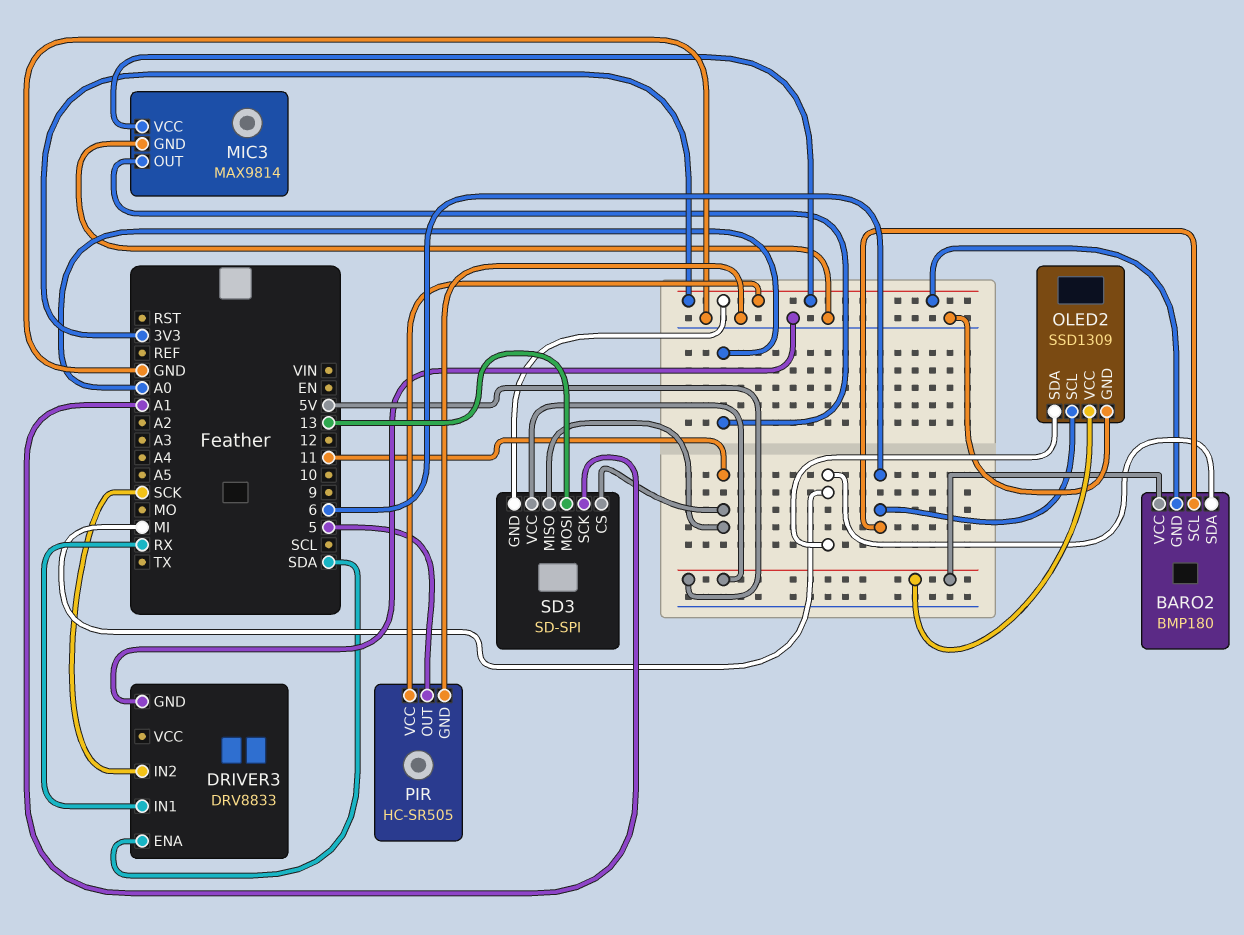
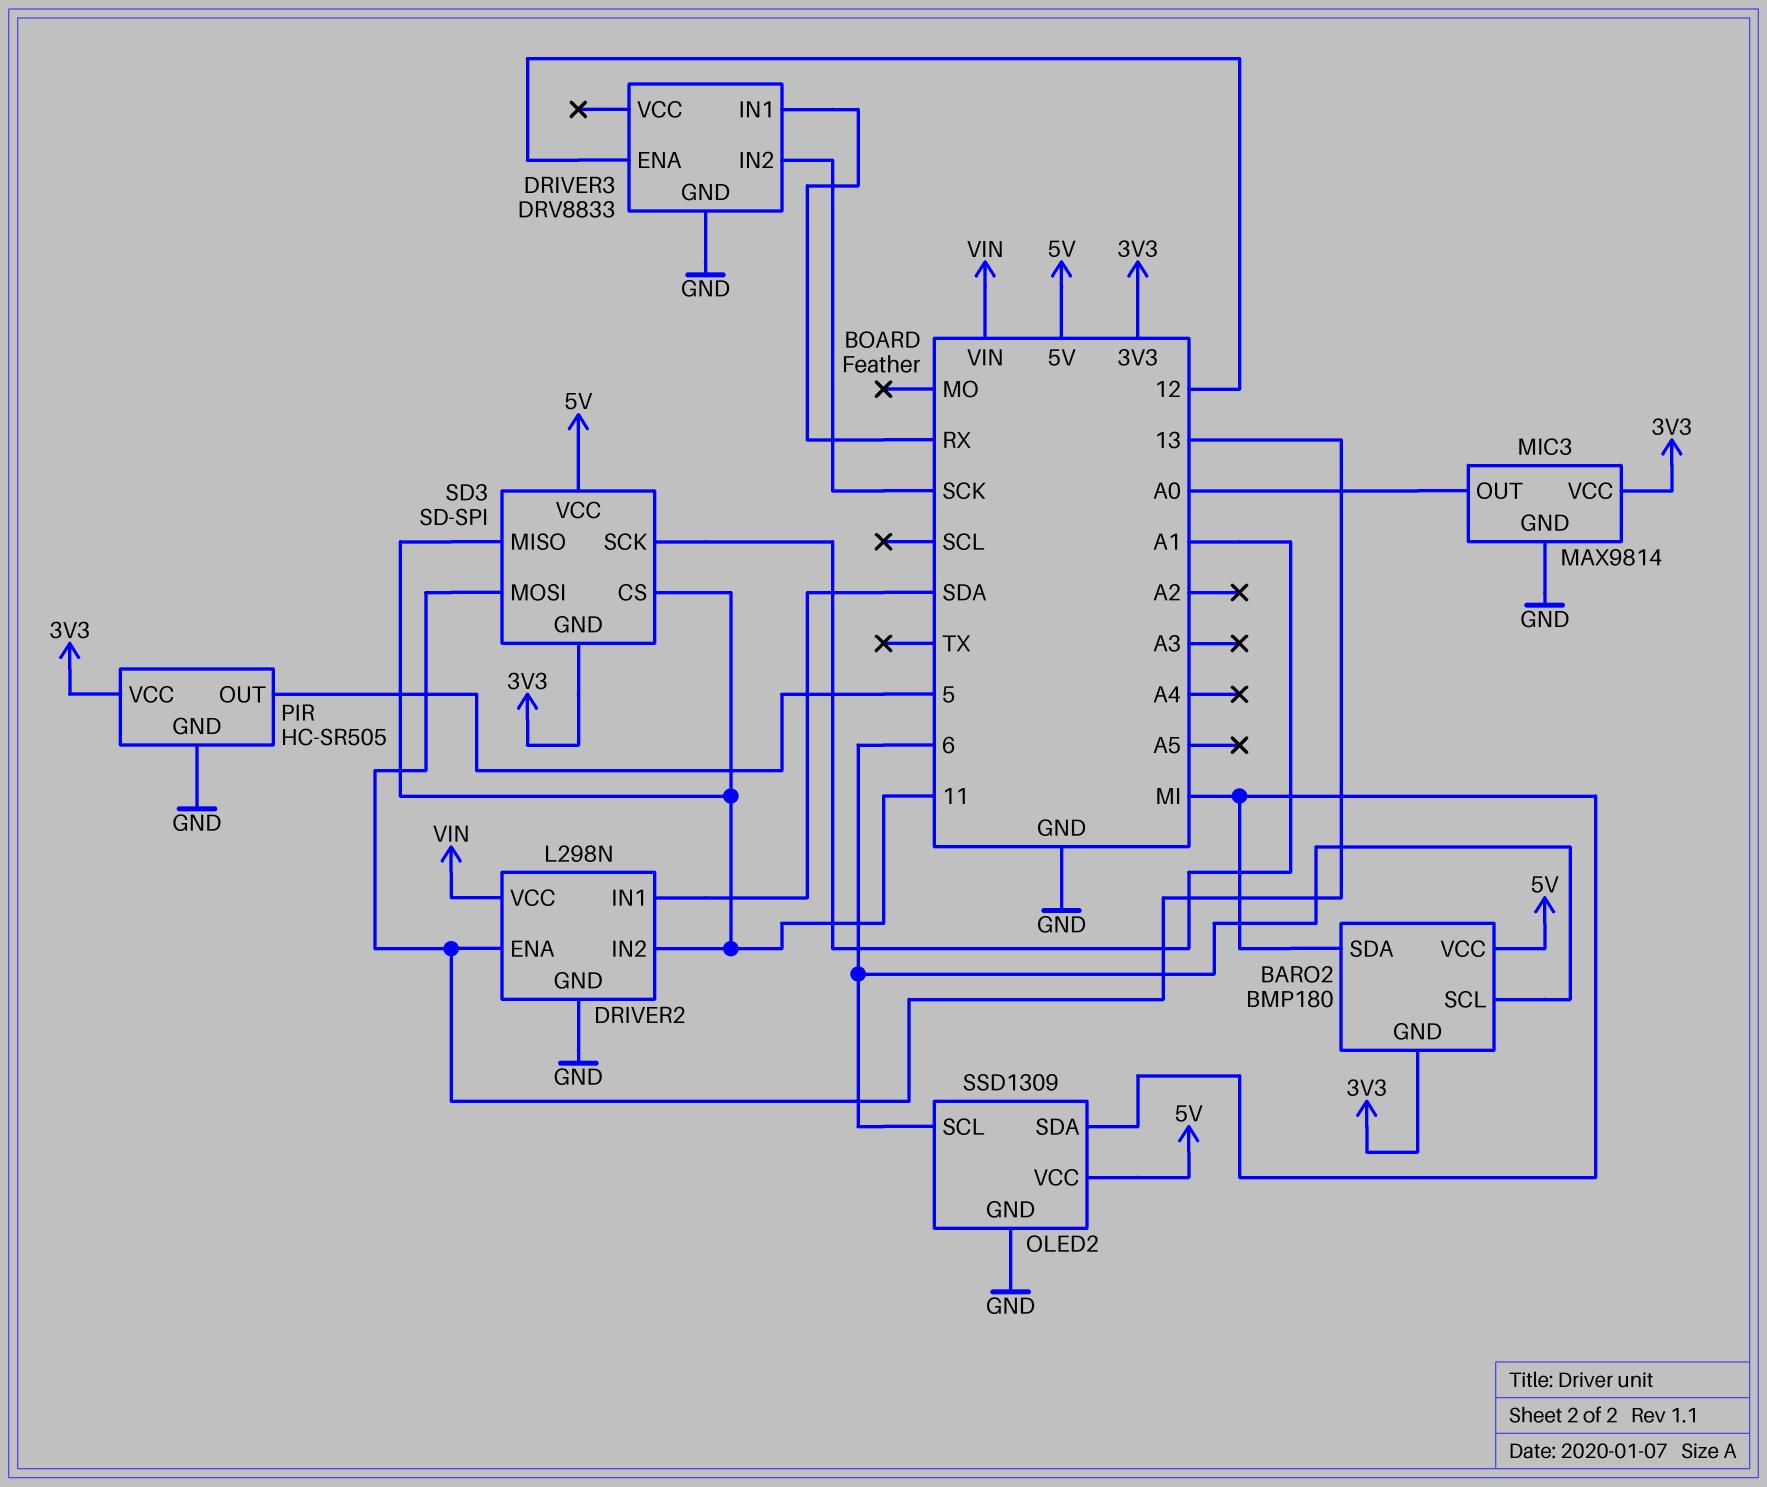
DRIVER2: none -> L298N
DRIVER2 pin ENA: none -> 13
DRIVER2 pin GND: none -> GND
DRIVER2 pin IN1: none -> SDA
DRIVER2 pin IN2: none -> 11
DRIVER2 pin VCC: none -> VIN
DRIVER3 pin ENA: SDA -> 12

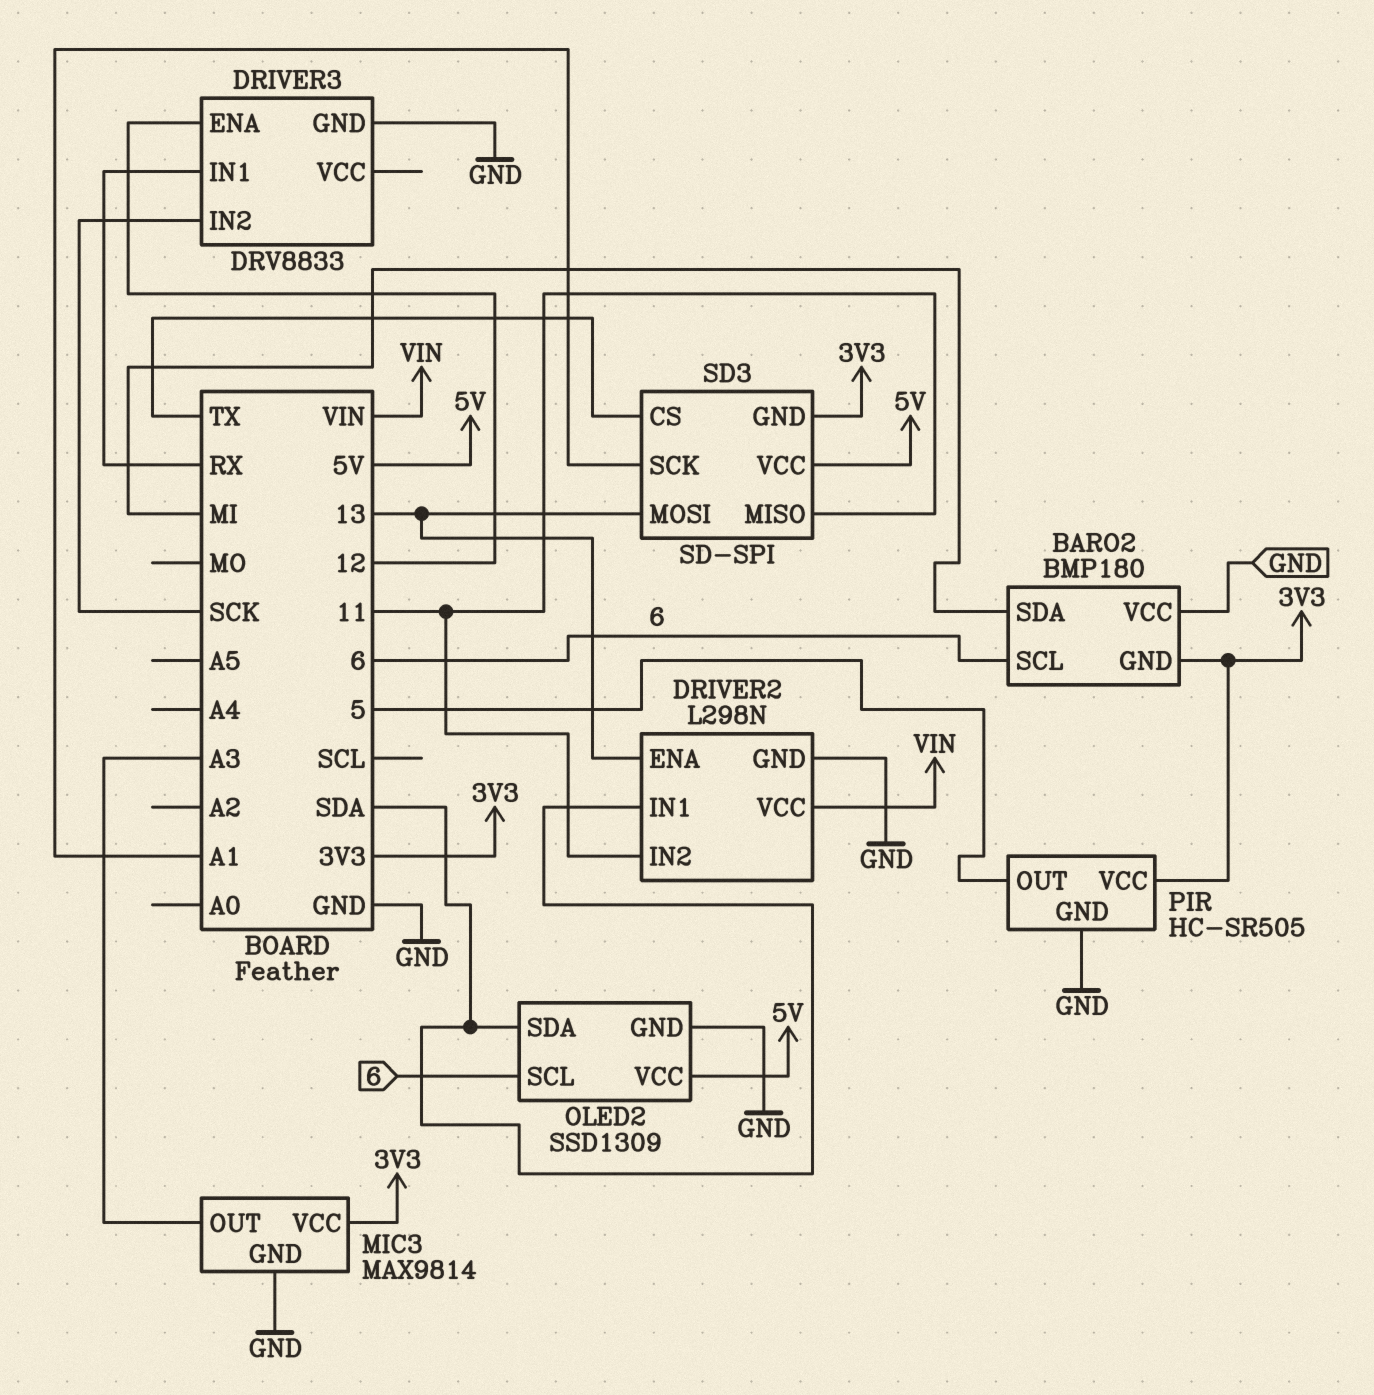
BARO2 pin VCC: 5V -> GND
MIC3 pin OUT: A0 -> A3
OLED2 pin SDA: MI -> SDA
SD3 pin CS: 11 -> TX

